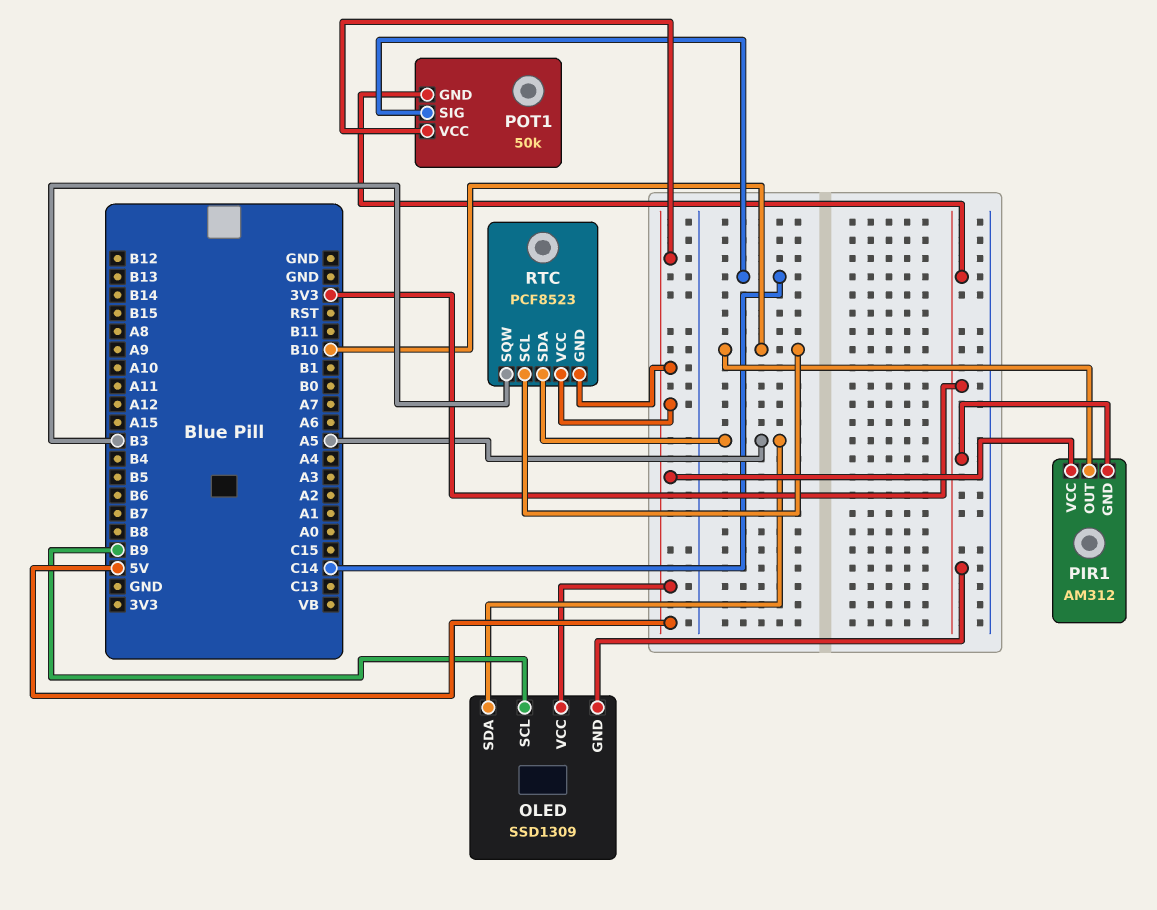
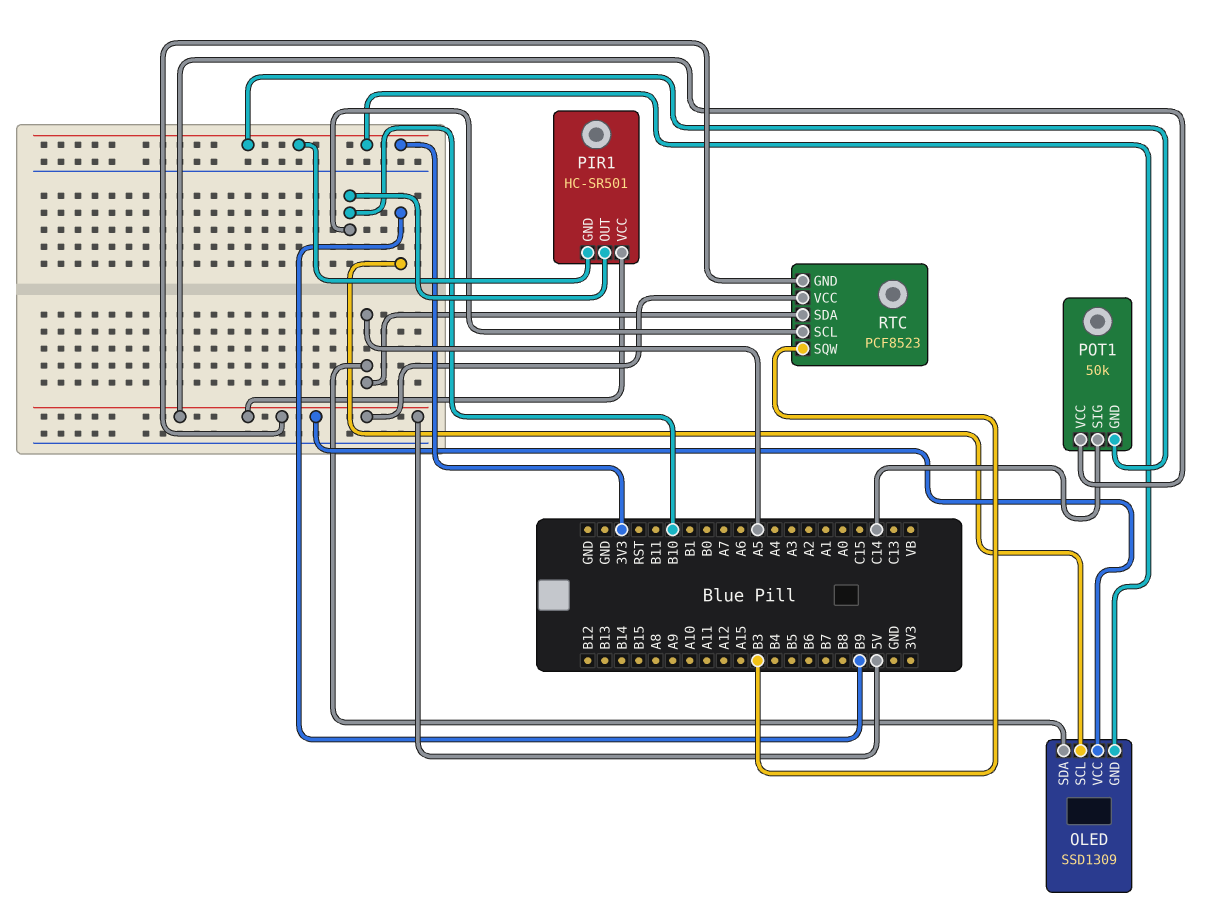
PIR1: AM312 -> HC-SR501

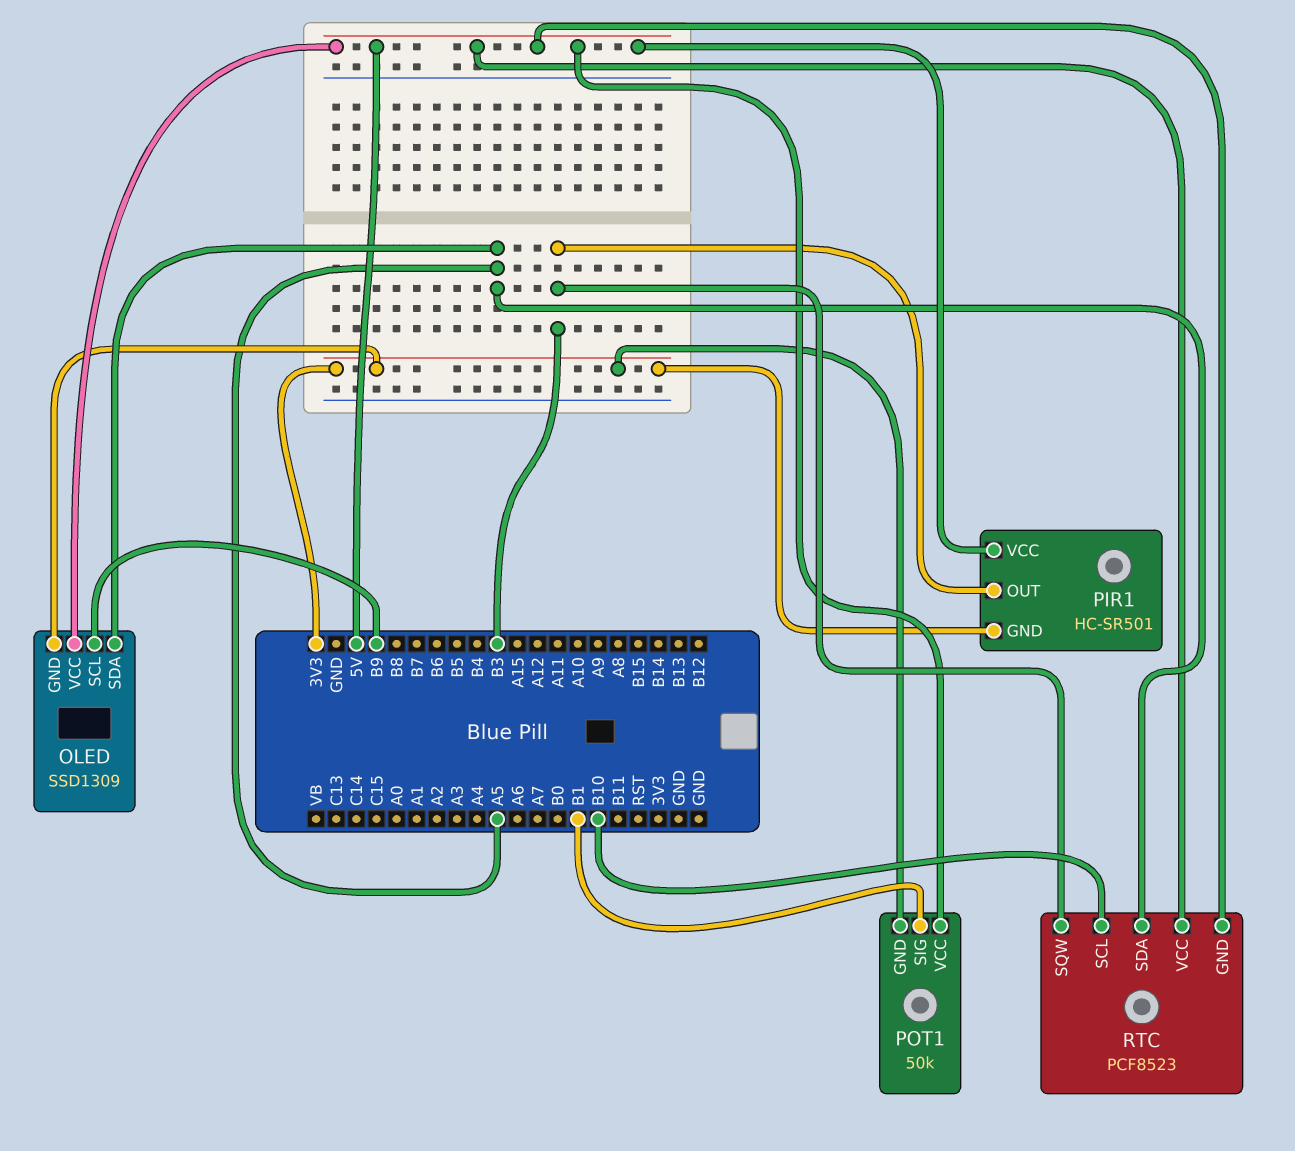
PIR1 pin OUT: B10 -> B3
POT1 pin SIG: C14 -> B1

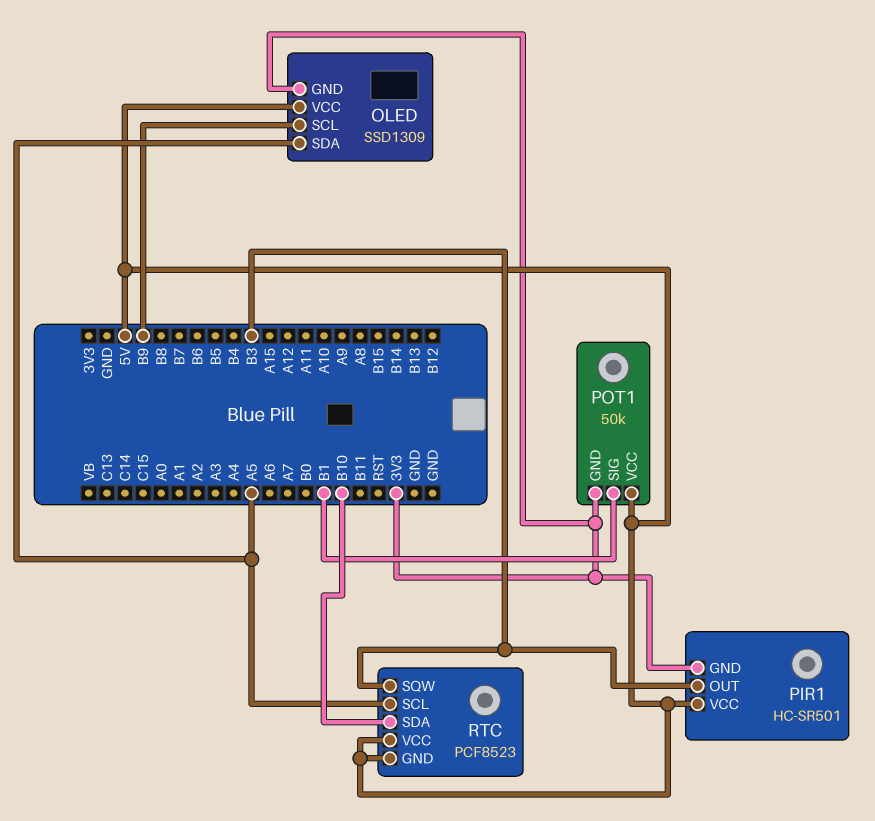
RTC pin SCL: B10 -> A5
RTC pin SDA: A5 -> B10

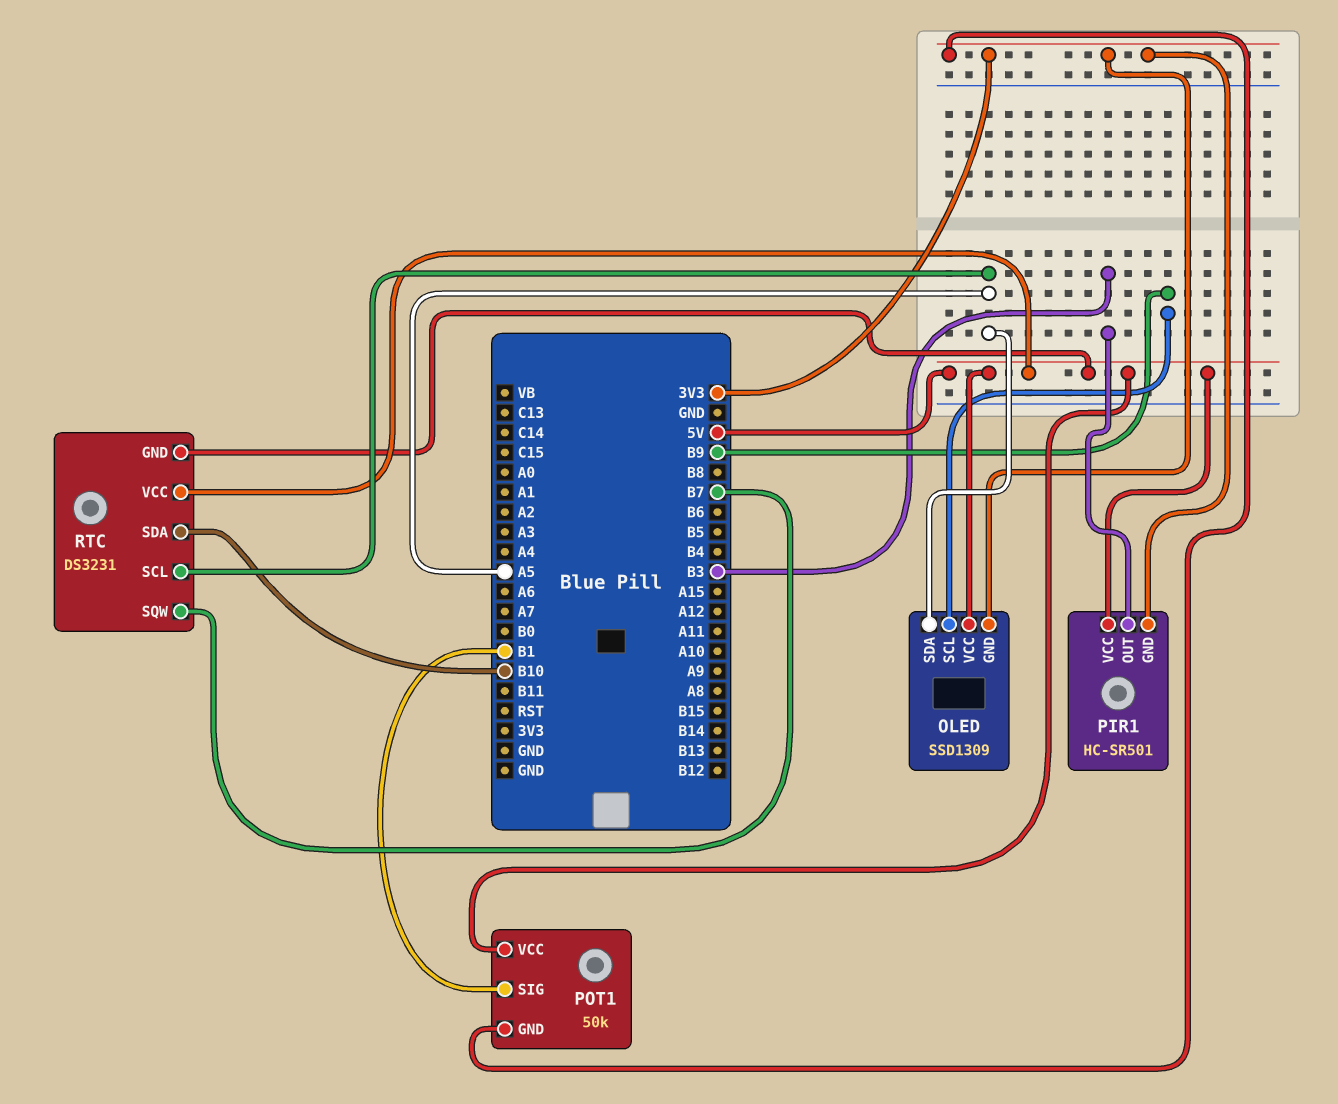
RTC: PCF8523 -> DS3231
RTC pin SQW: B3 -> B7

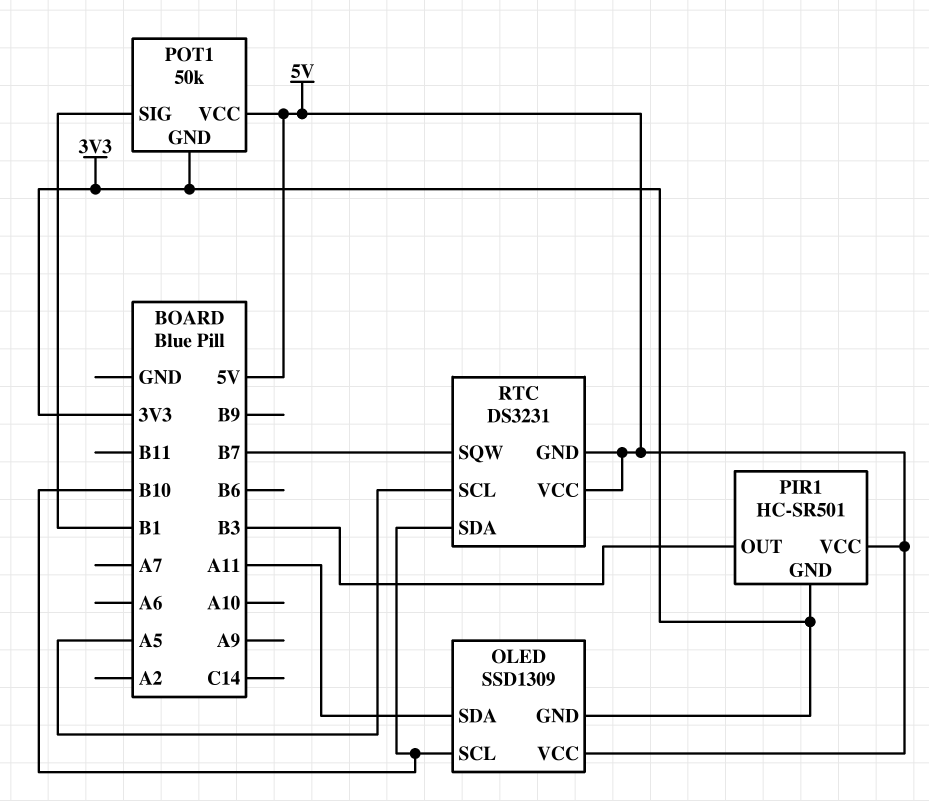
OLED pin SCL: B9 -> B10
OLED pin SDA: A5 -> A11

